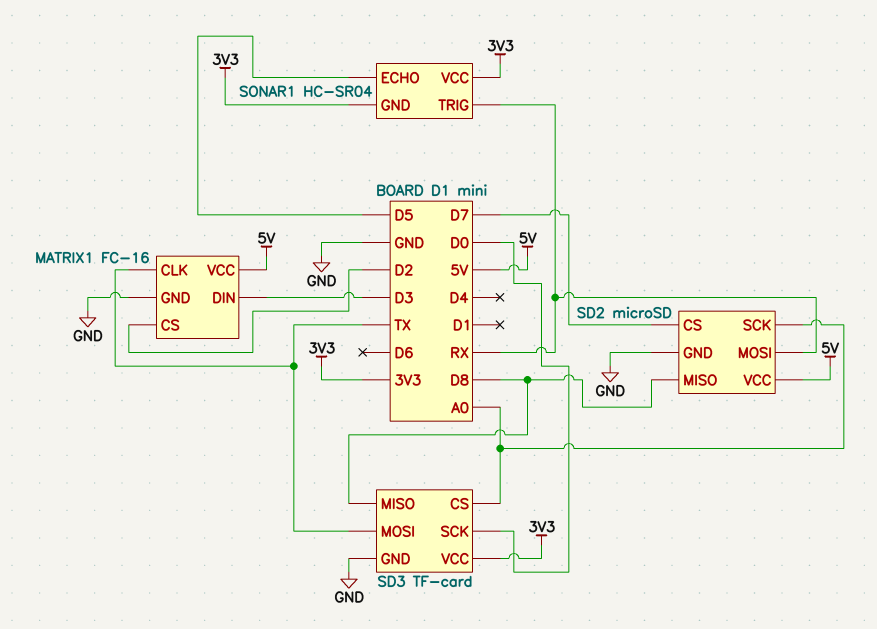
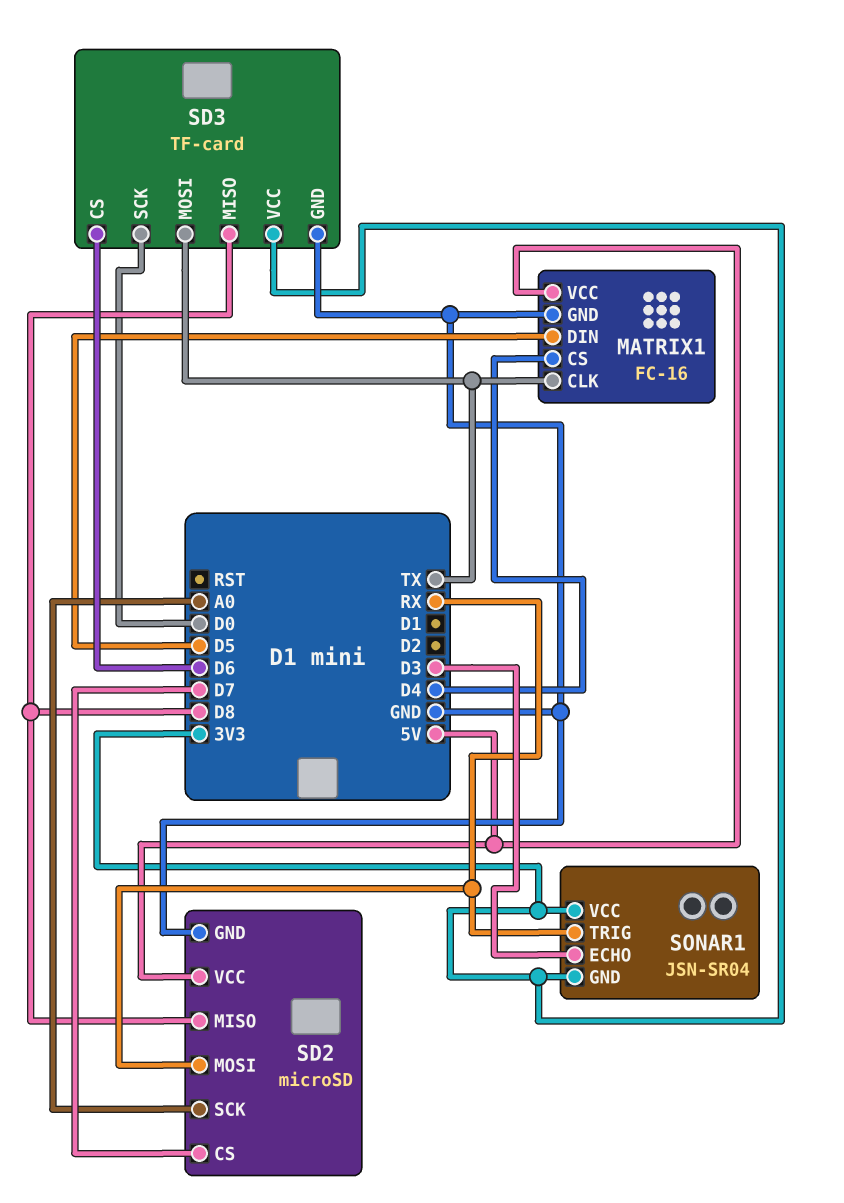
MATRIX1 pin CS: D2 -> D4
MATRIX1 pin DIN: D3 -> D5
SD3 pin CS: A0 -> D6
SONAR1: HC-SR04 -> JSN-SR04
SONAR1 pin ECHO: D5 -> D3

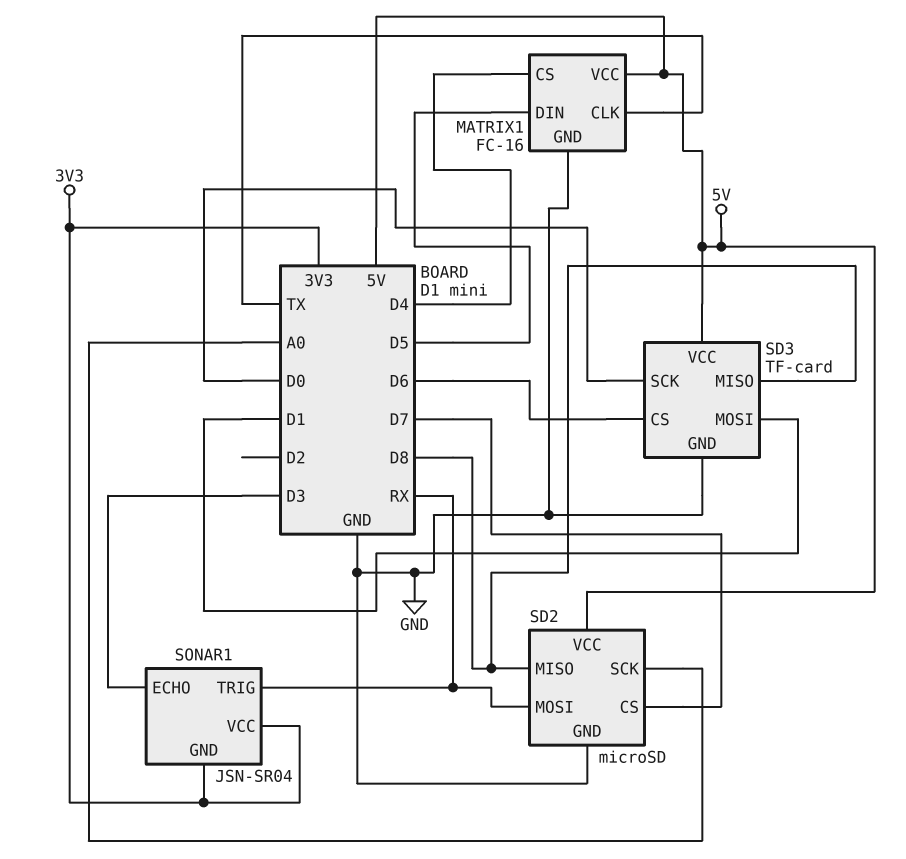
SD3 pin MOSI: TX -> D1
SD3 pin VCC: 3V3 -> 5V

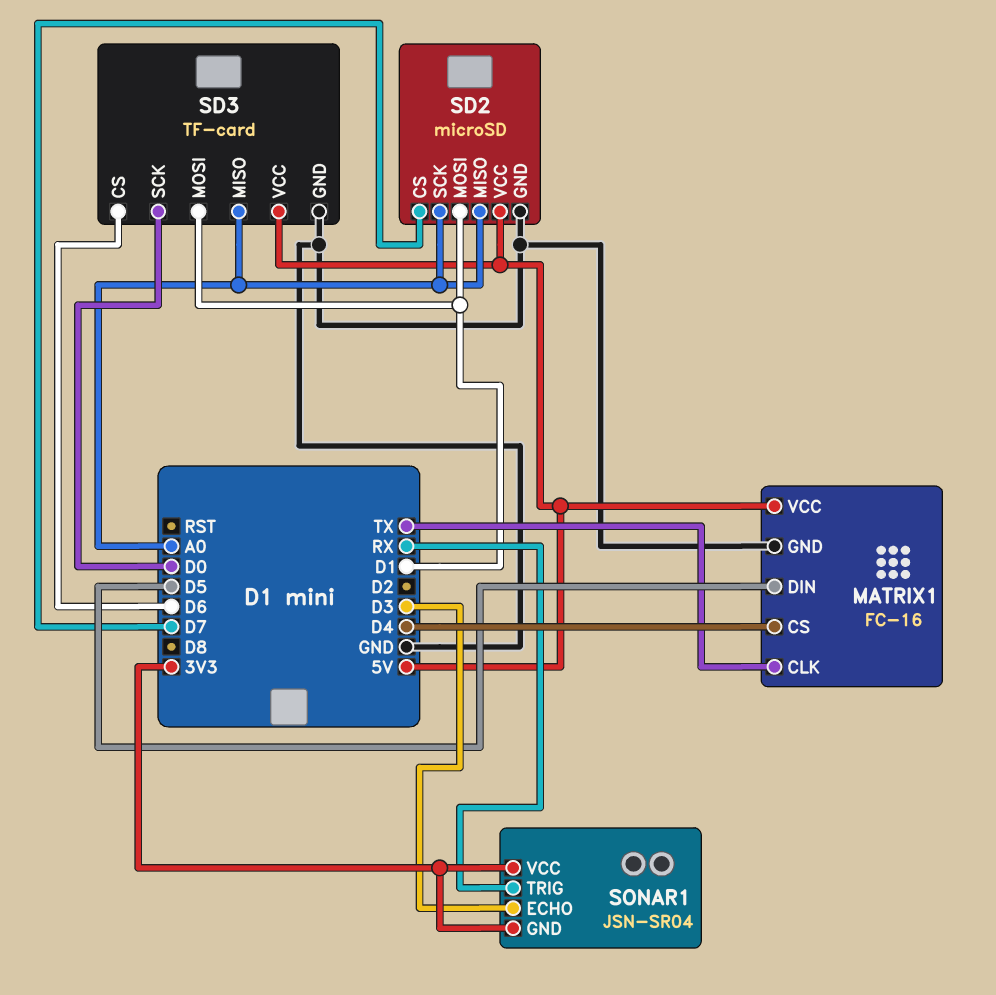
SD2 pin MISO: D8 -> A0
SD2 pin MOSI: RX -> D1
SD3 pin MISO: D8 -> A0

